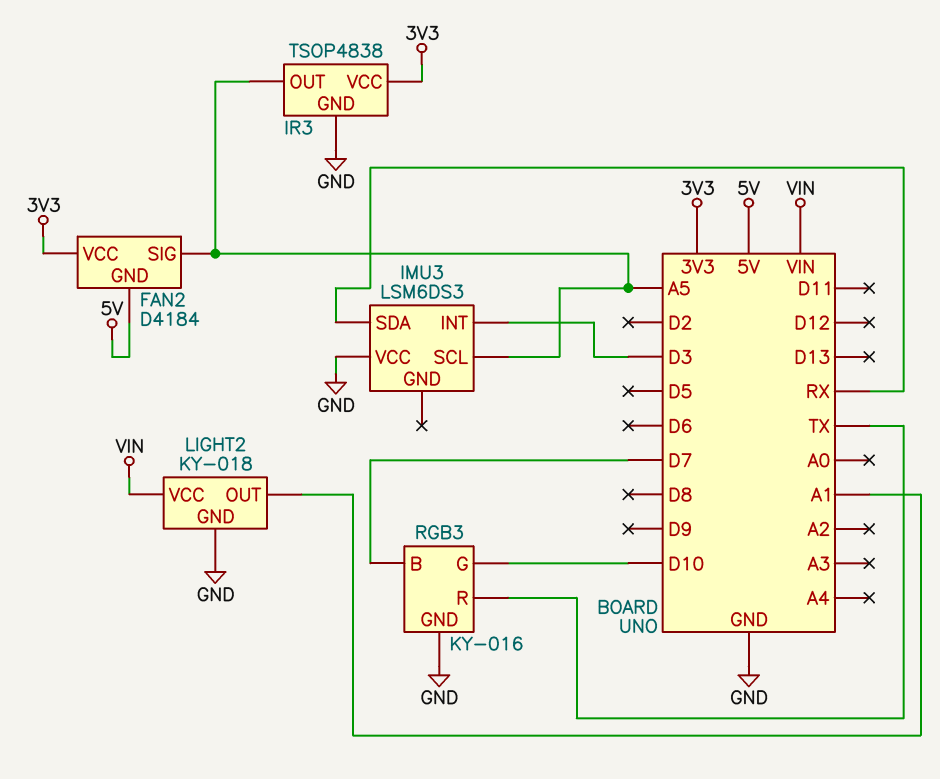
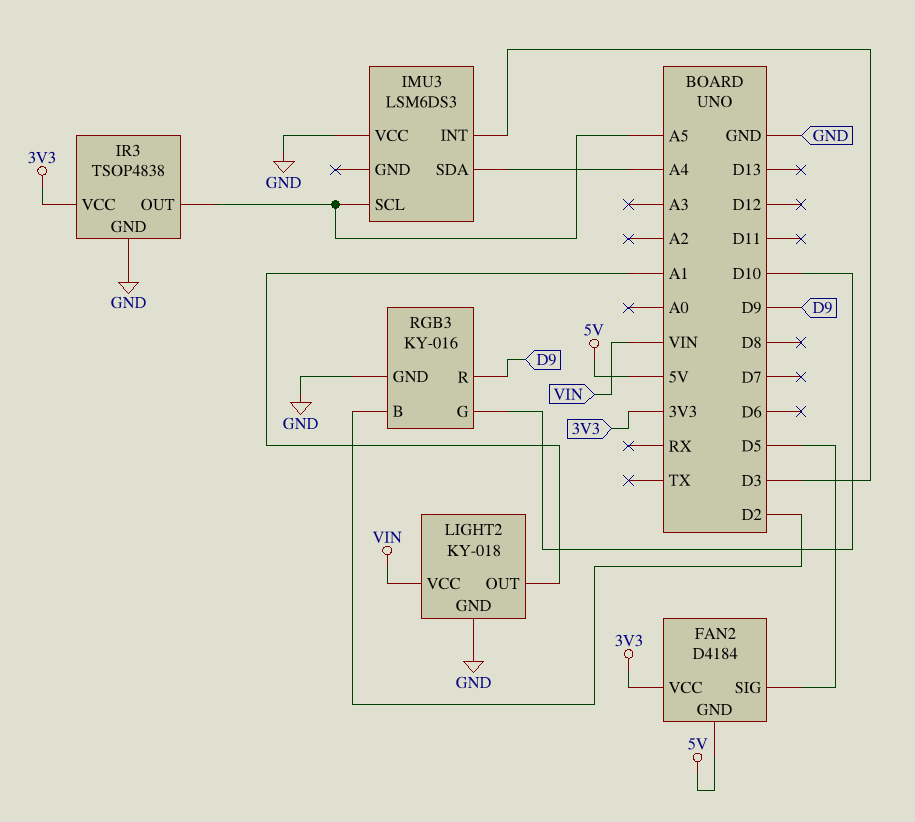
FAN2 pin SIG: A5 -> D5
IMU3 pin SDA: RX -> A4
RGB3 pin B: D7 -> D2
RGB3 pin R: TX -> D9

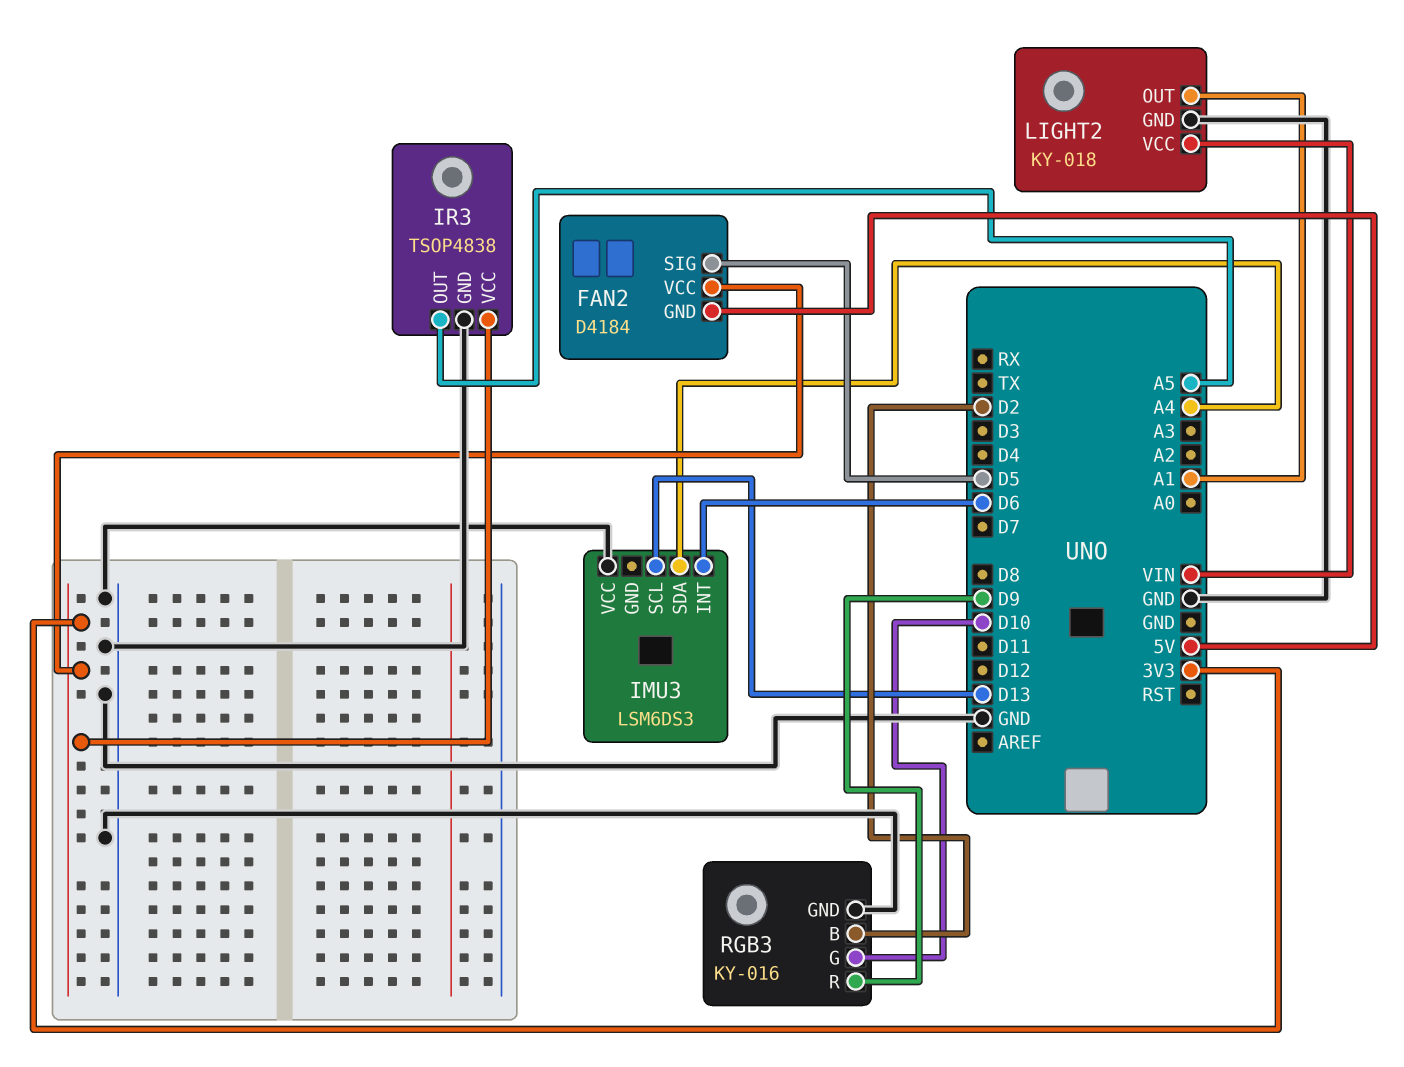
IMU3 pin INT: D3 -> D6
IMU3 pin SCL: A5 -> D13

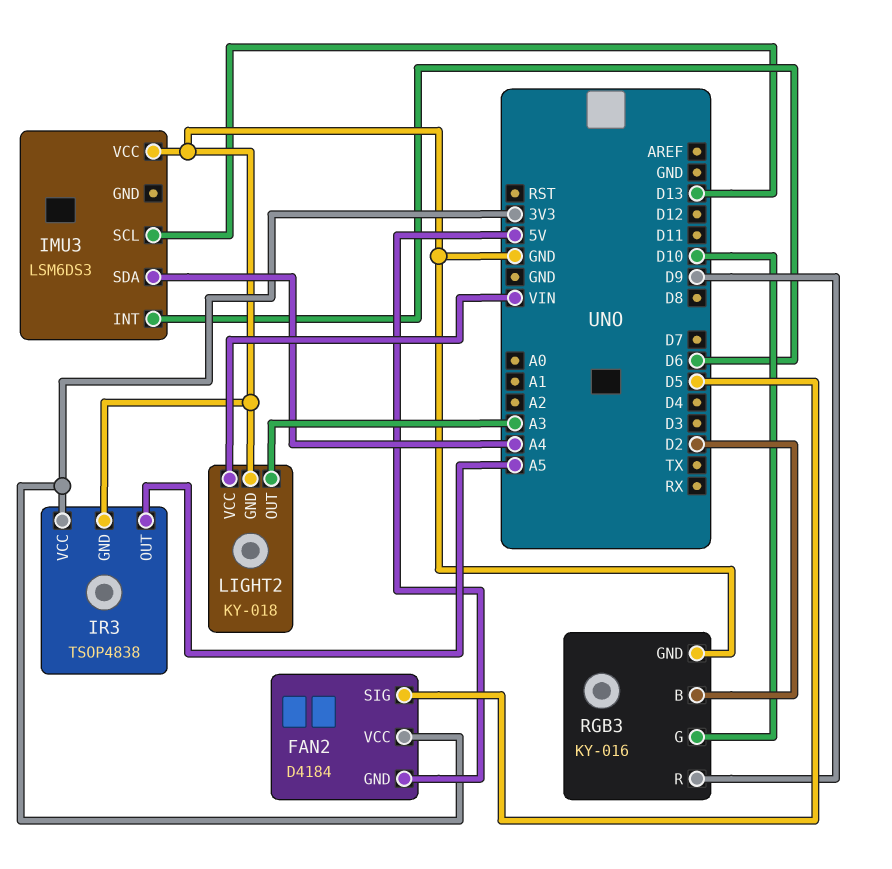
LIGHT2 pin OUT: A1 -> A3

